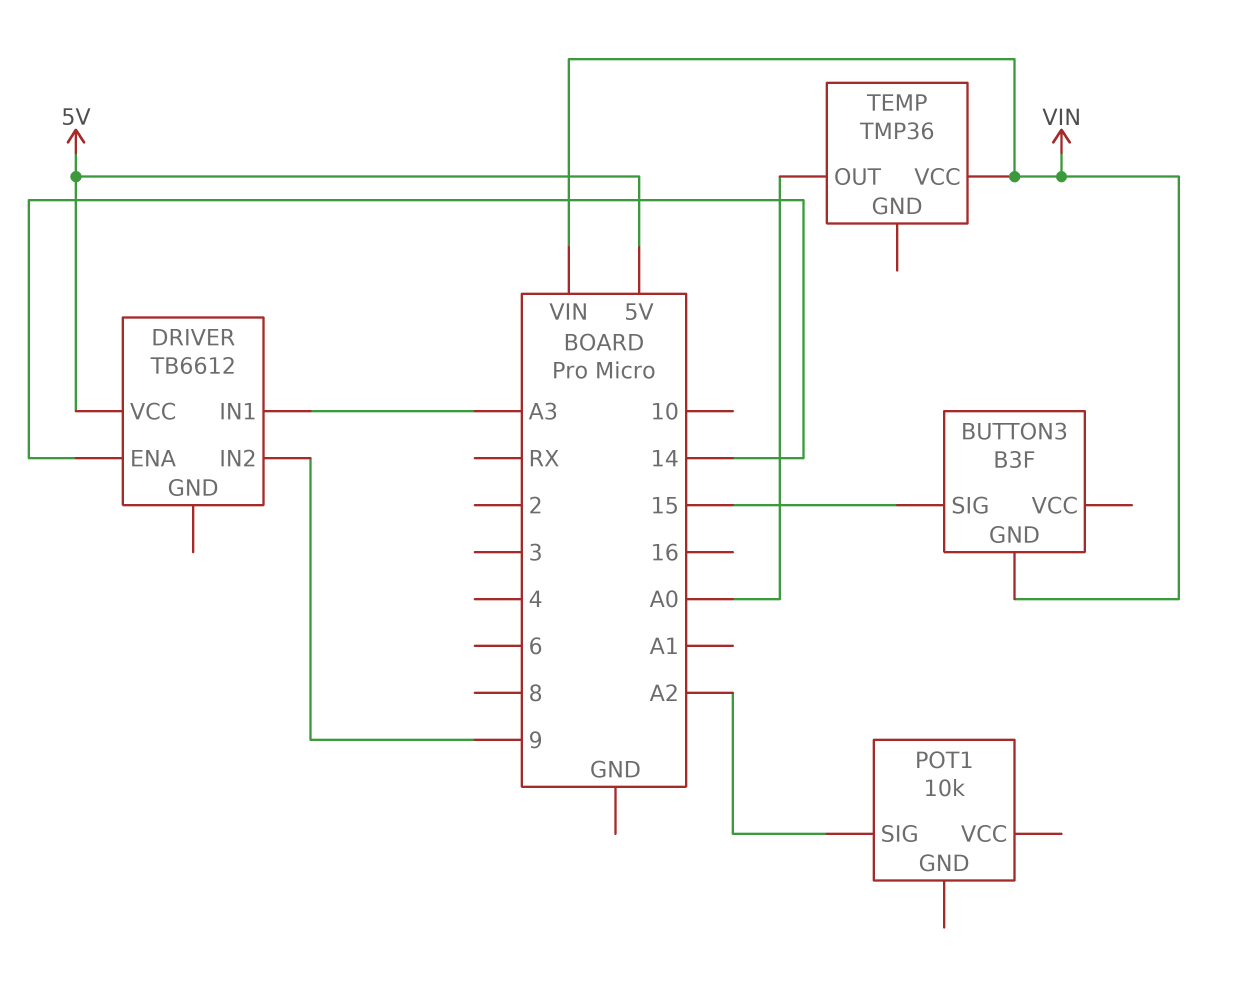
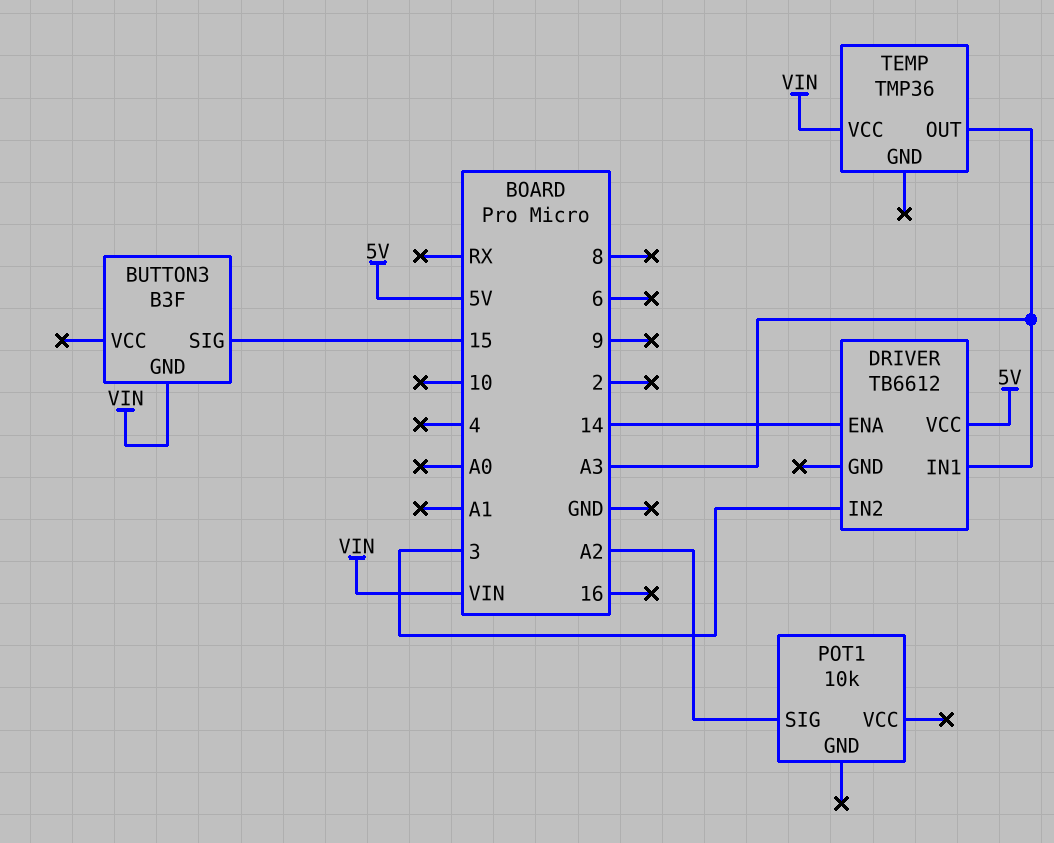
DRIVER pin IN2: 9 -> 3
TEMP pin OUT: A0 -> A3

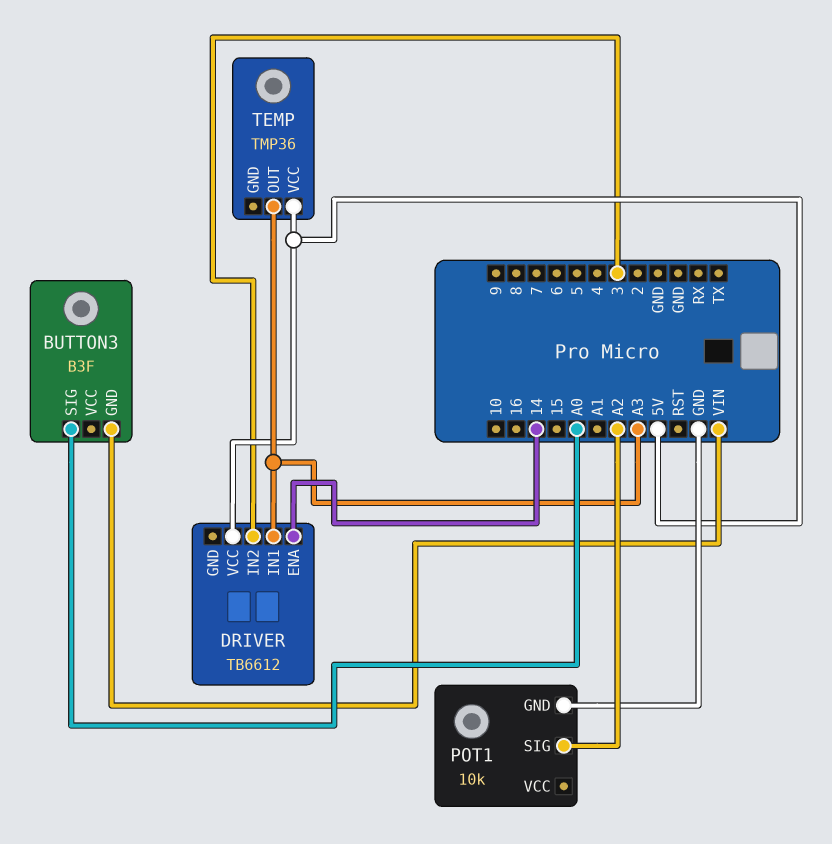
BUTTON3 pin SIG: 15 -> A0
POT1 pin GND: none -> GND
TEMP pin VCC: VIN -> 5V

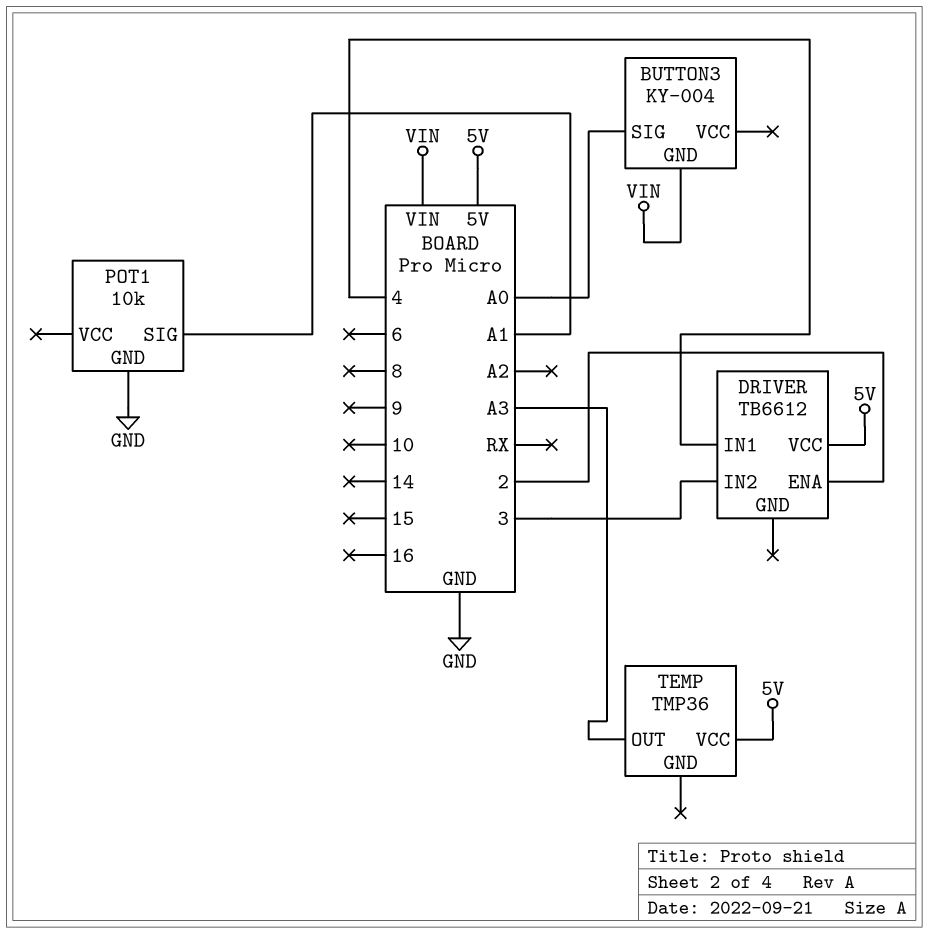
BUTTON3: B3F -> KY-004
DRIVER pin ENA: 14 -> 2
DRIVER pin IN1: A3 -> 4
POT1 pin SIG: A2 -> A1

